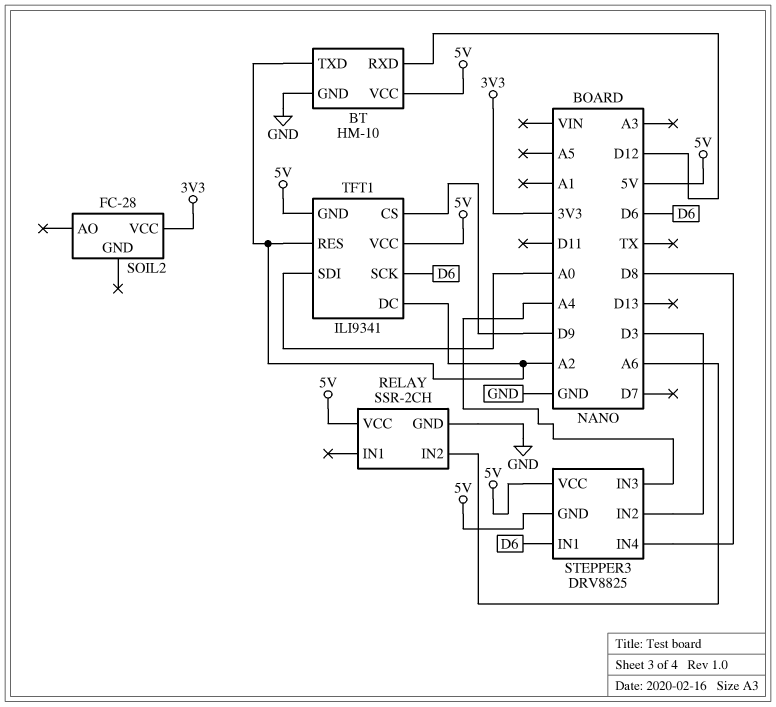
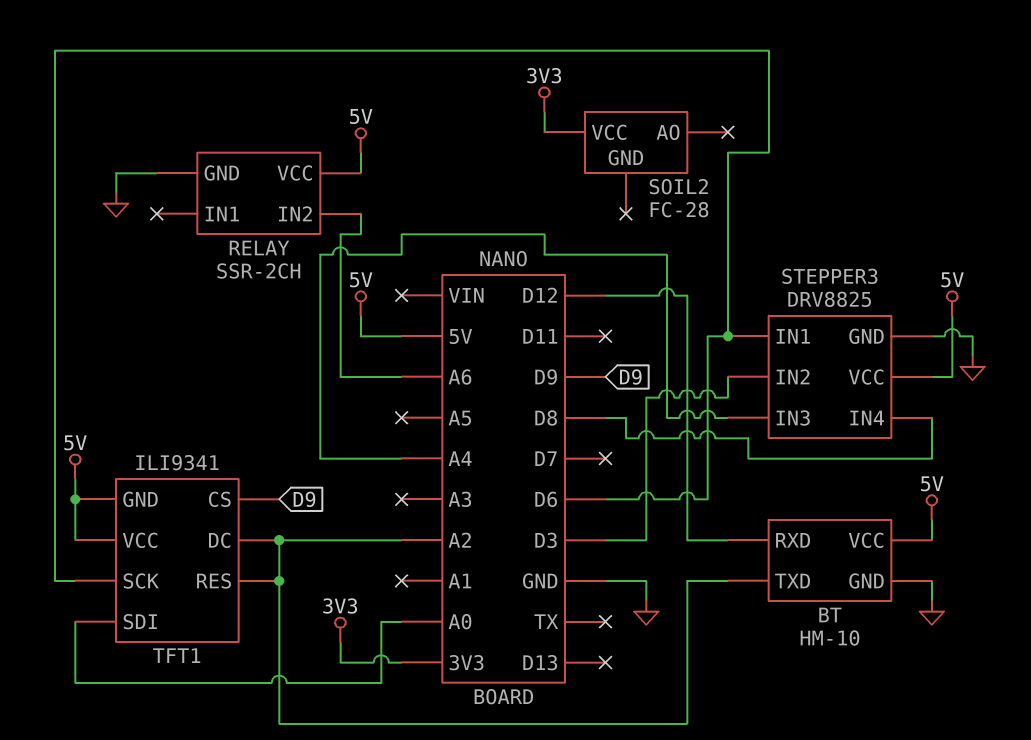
STEPPER3 pin GND: 5V -> GND

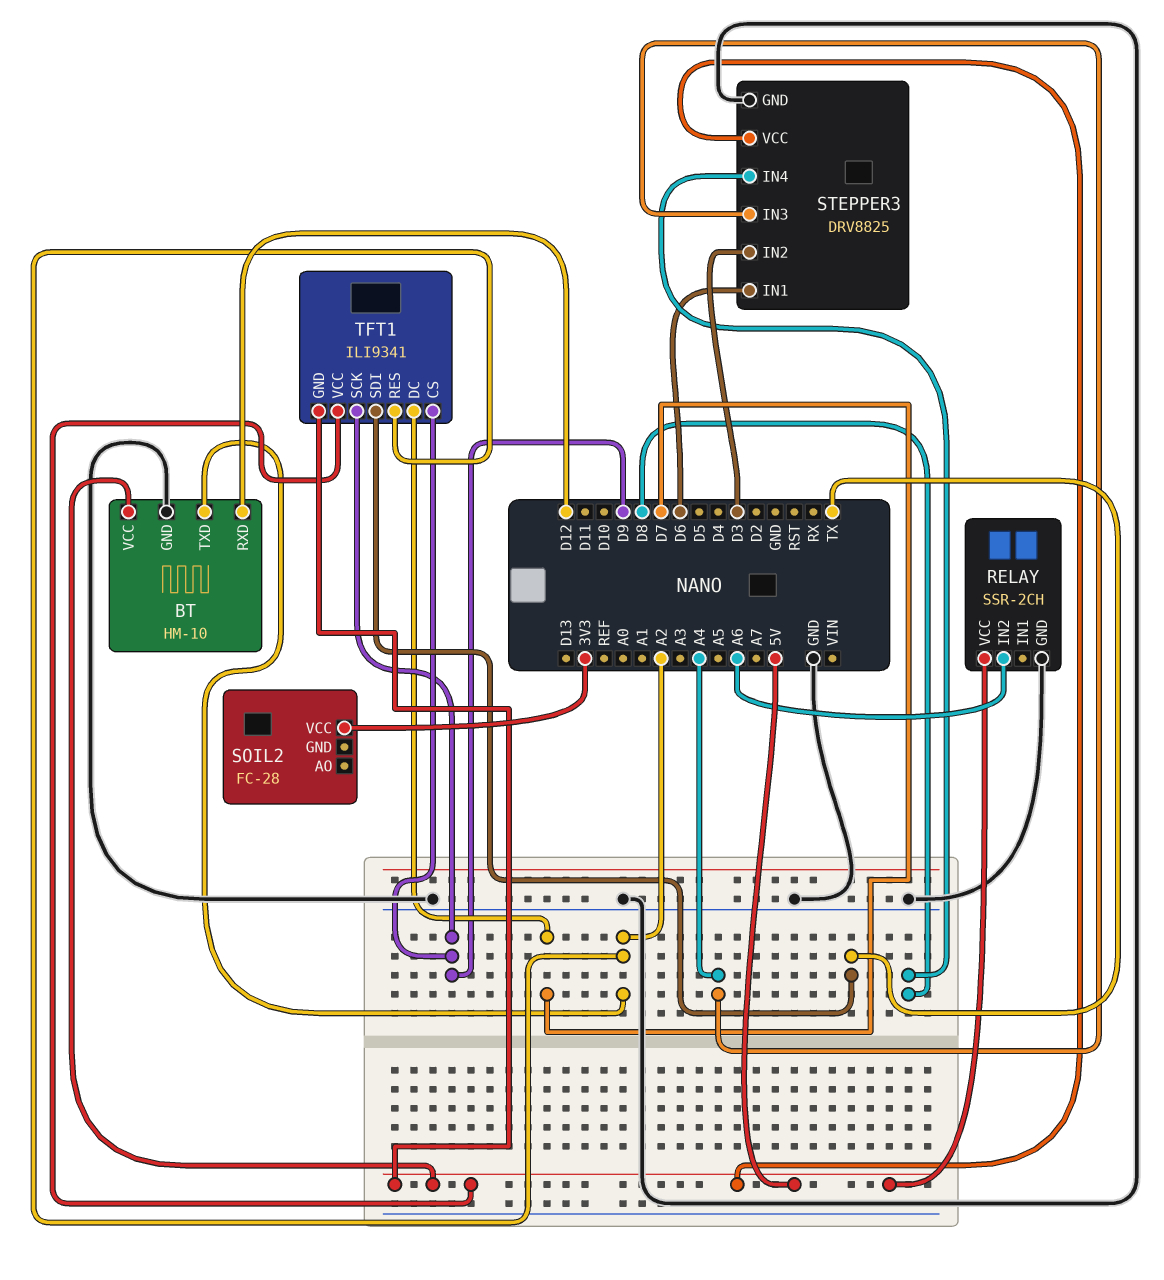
TFT1 pin DC: A2 -> D7
TFT1 pin SCK: D6 -> D9
TFT1 pin SDI: A0 -> TX

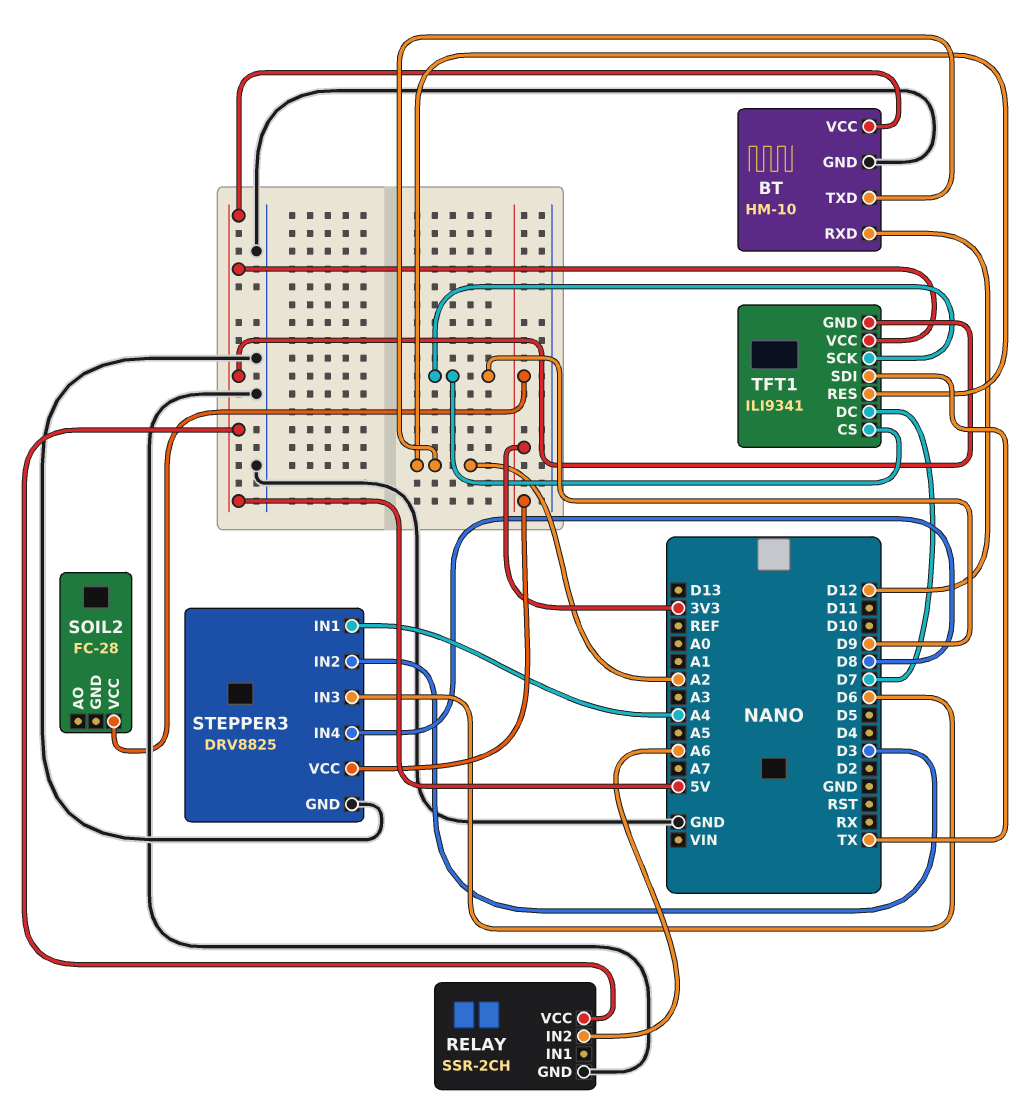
STEPPER3 pin IN1: D6 -> A4
STEPPER3 pin IN3: A4 -> D6
STEPPER3 pin VCC: 5V -> 3V3

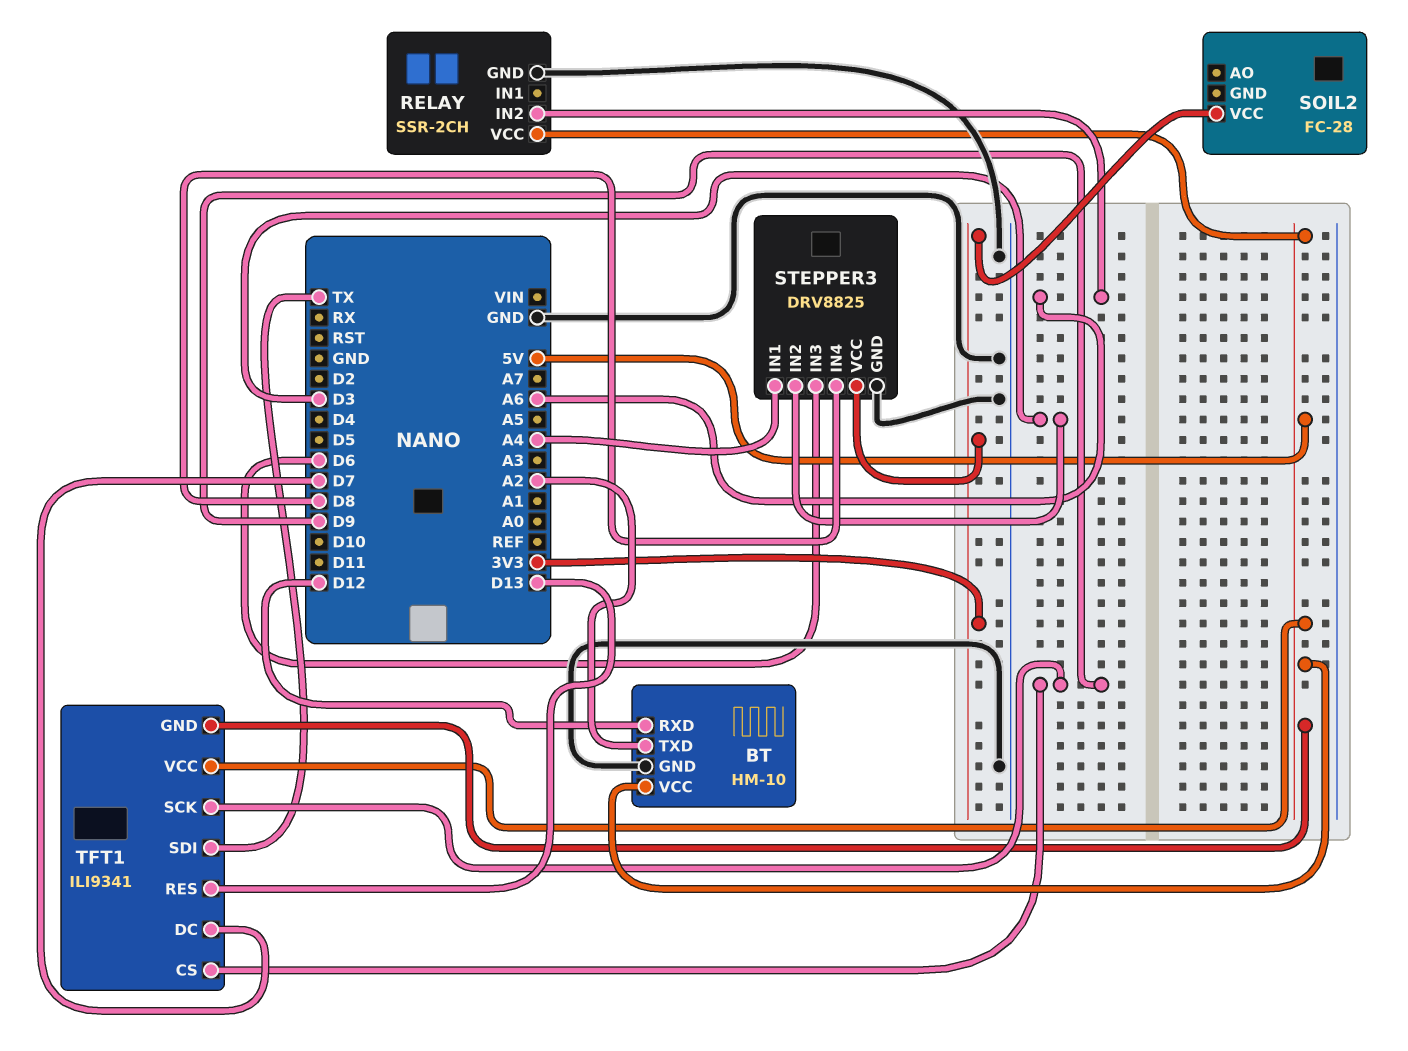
TFT1 pin RES: A2 -> D13

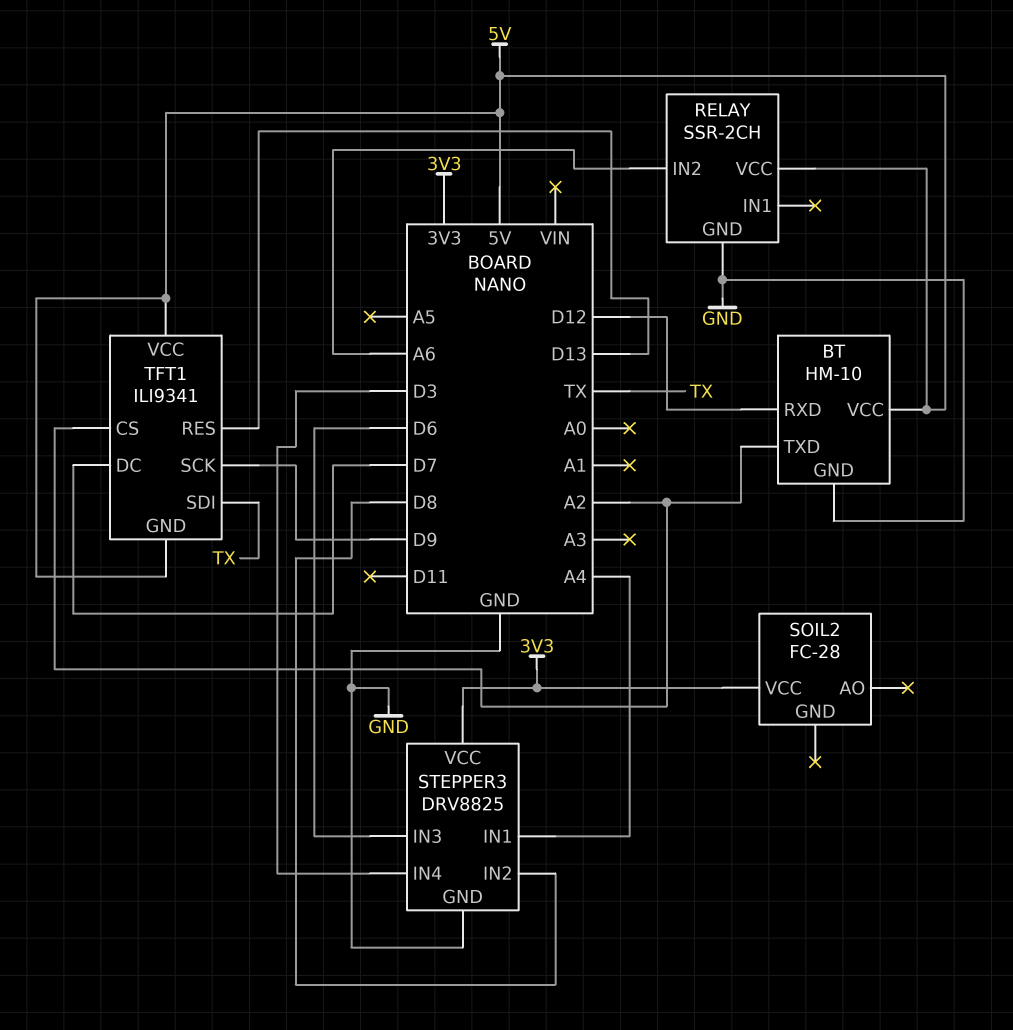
STEPPER3 pin IN2: D3 -> D8
STEPPER3 pin IN4: D8 -> D3
TFT1 pin CS: D9 -> A2

